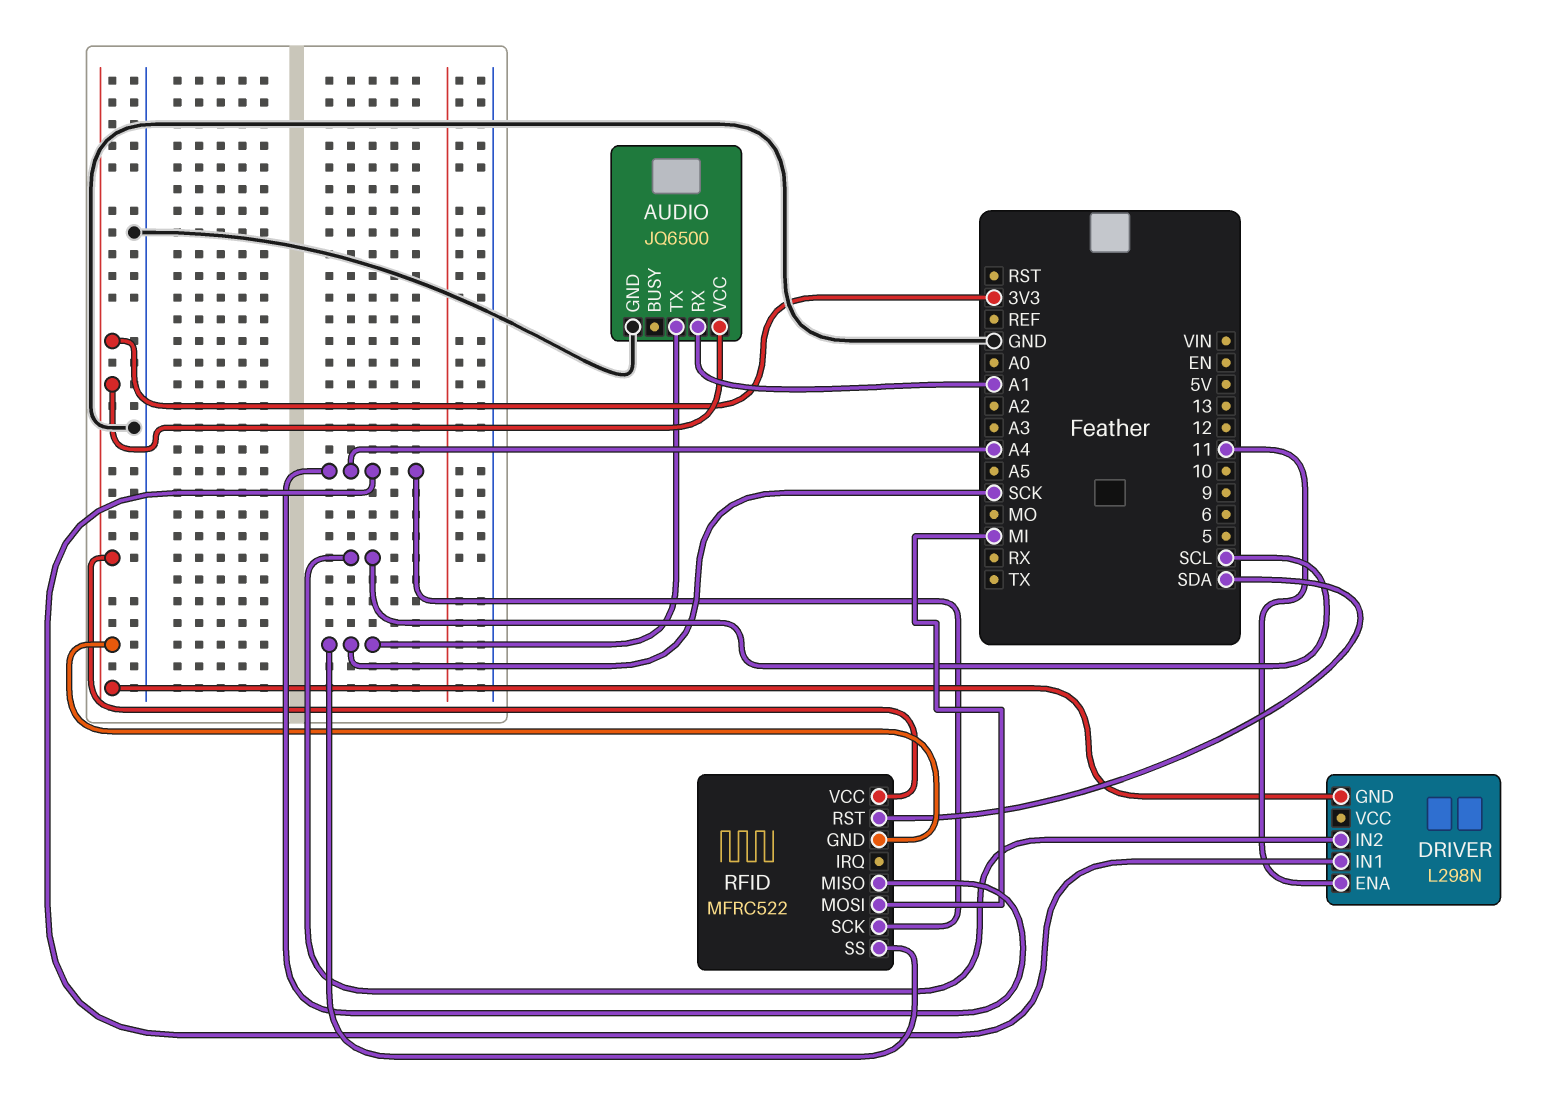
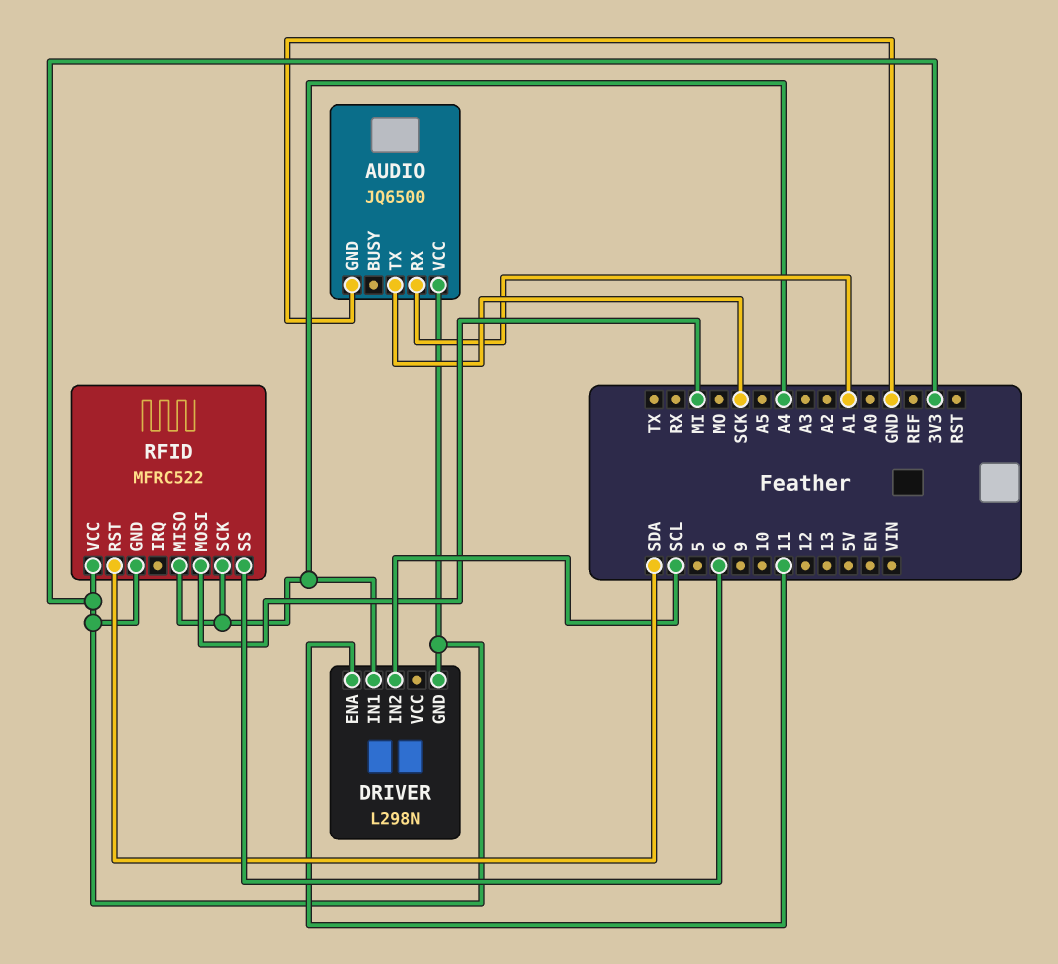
RFID pin SS: SCK -> 6

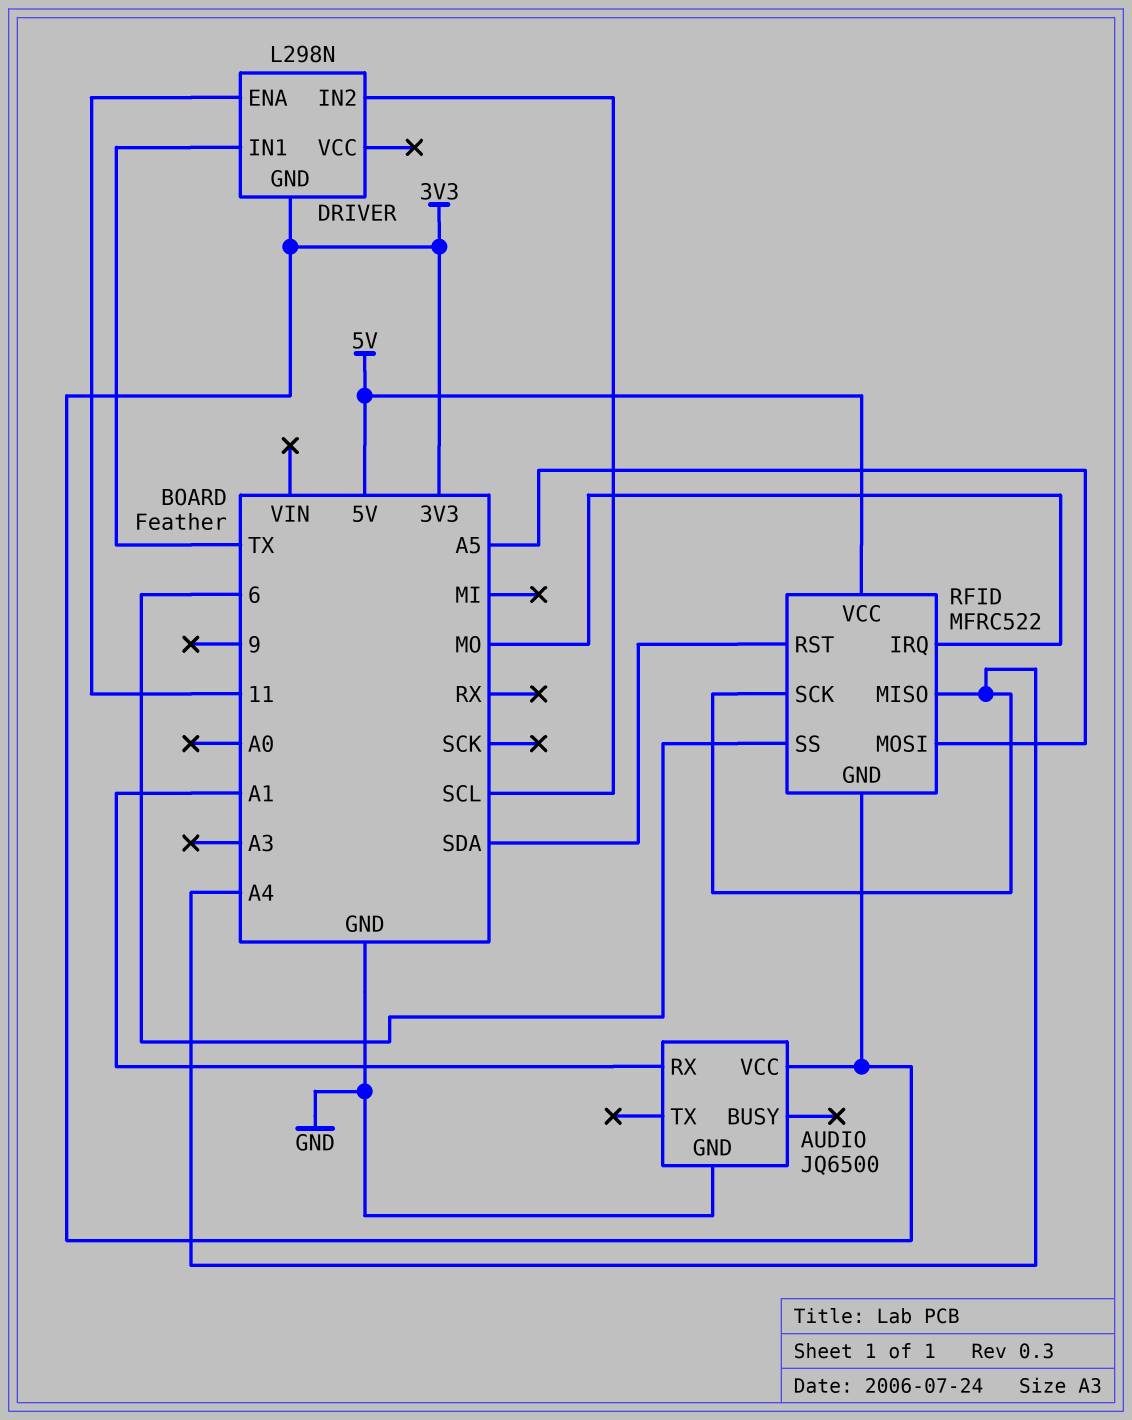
AUDIO pin TX: SCK -> none
DRIVER pin IN1: A4 -> TX
RFID pin IRQ: none -> MO
RFID pin MOSI: MI -> A5
RFID pin VCC: 3V3 -> 5V

